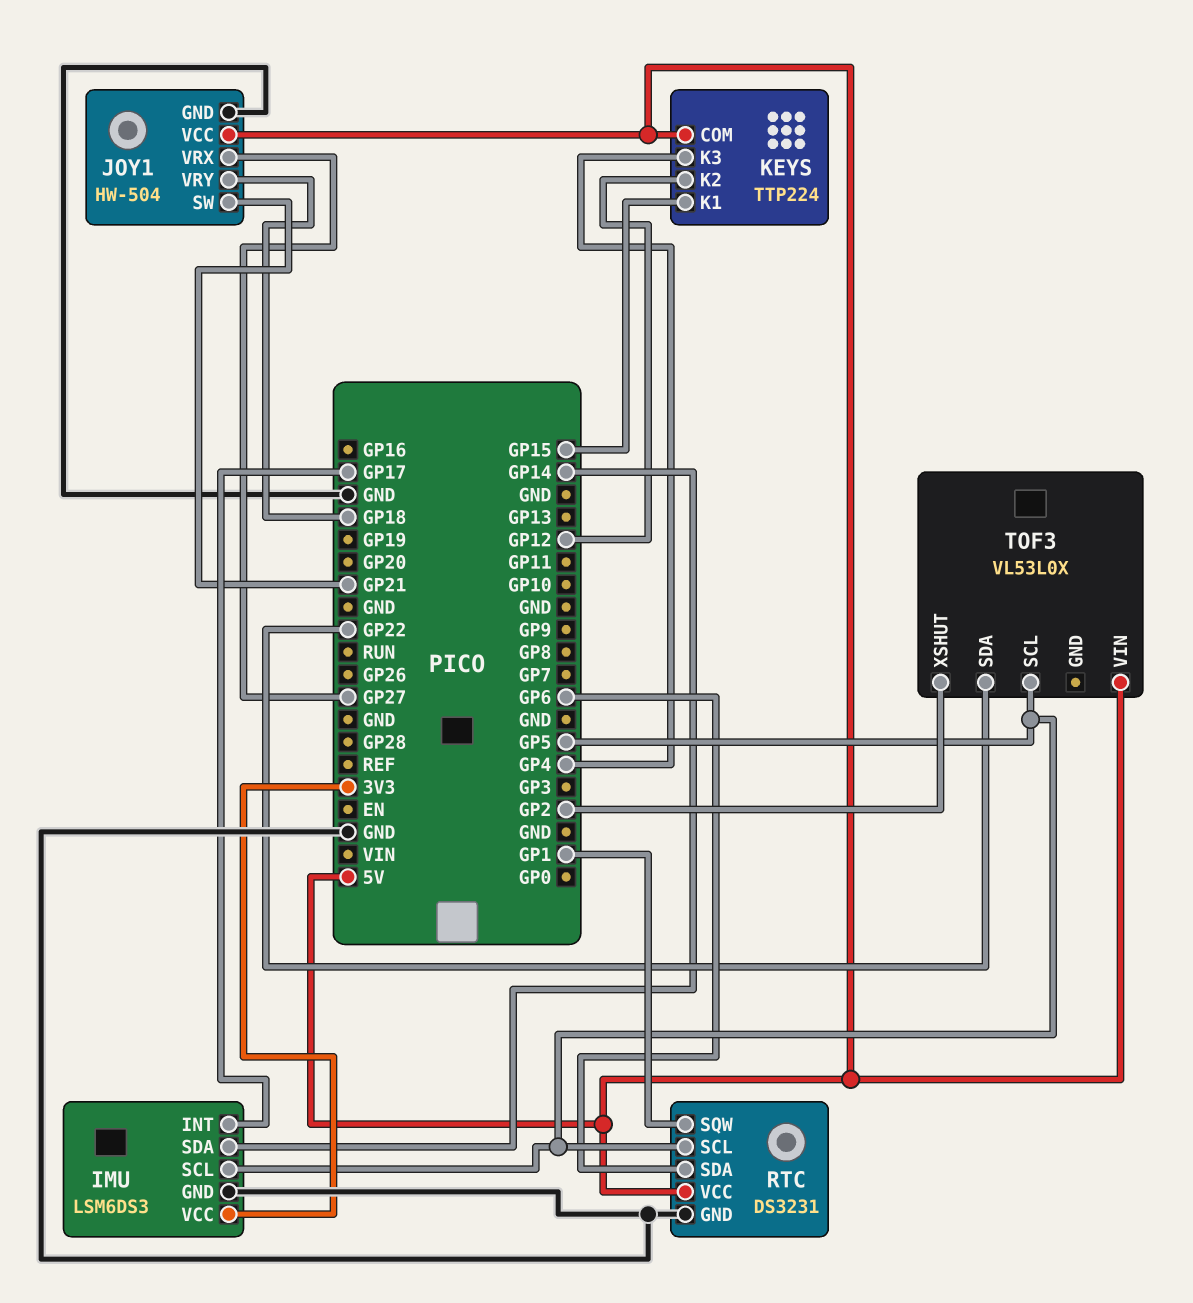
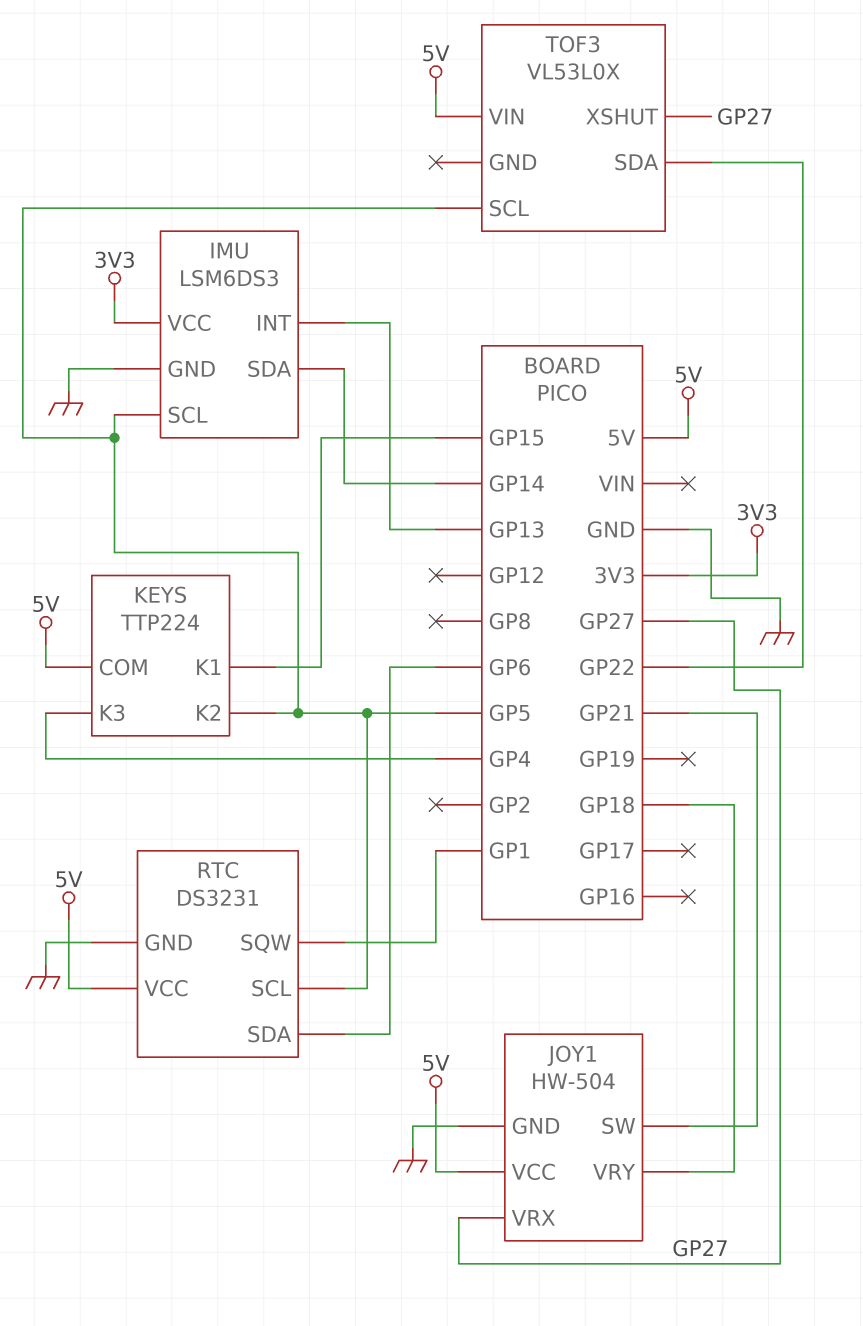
IMU pin INT: GP17 -> GP13
KEYS pin K2: GP12 -> GP5
TOF3 pin XSHUT: GP2 -> GP27

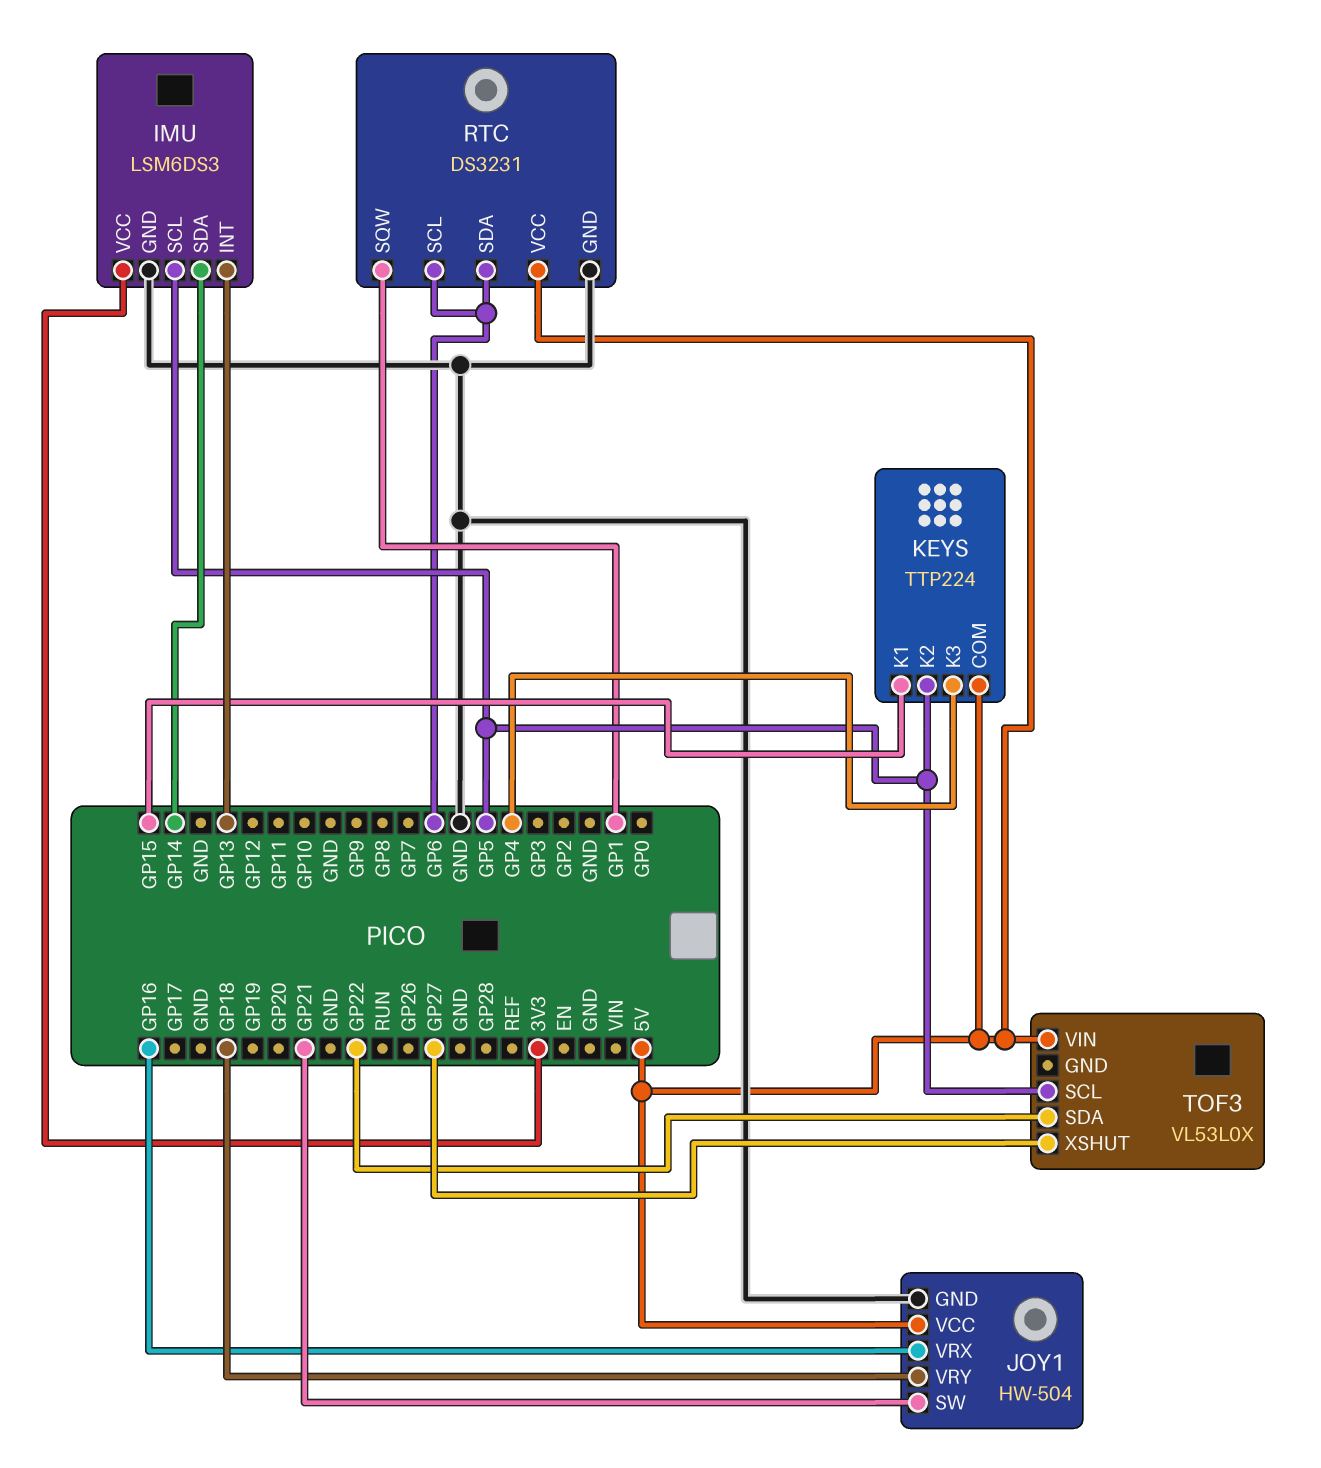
JOY1 pin VRX: GP27 -> GP16
RTC pin SCL: GP5 -> GP6

